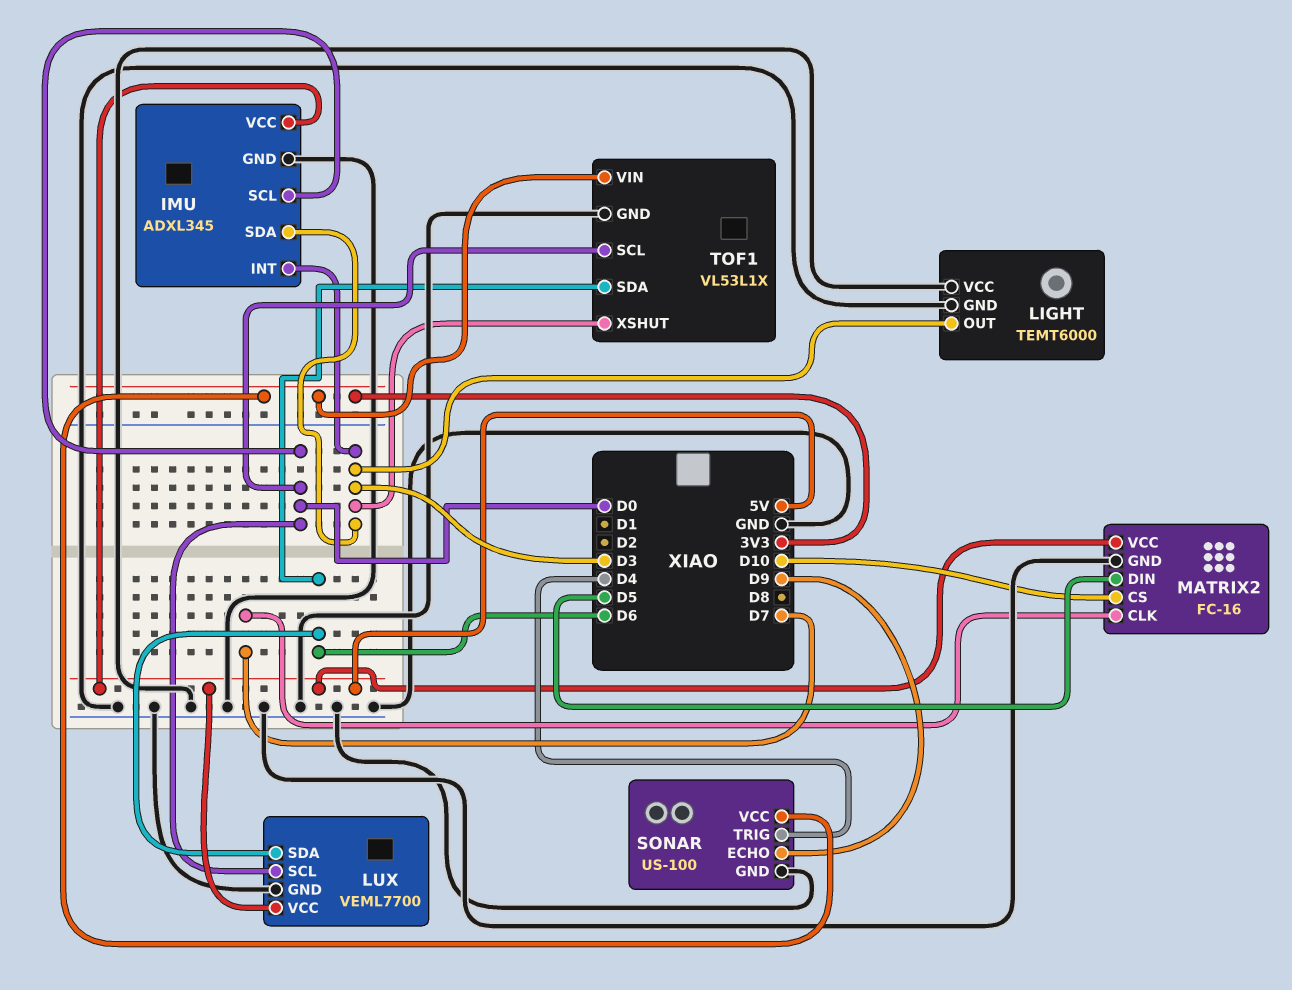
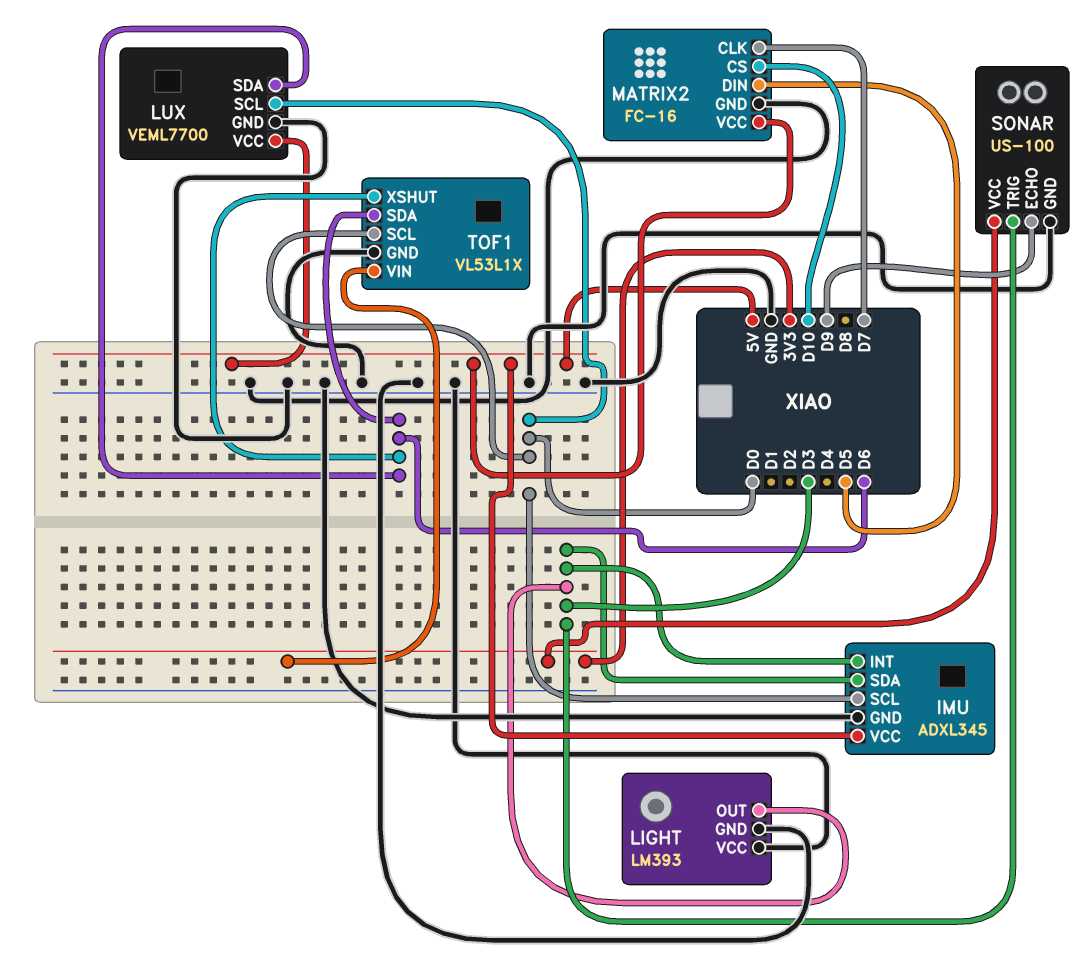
LIGHT: TEMT6000 -> LM393
SONAR pin TRIG: D4 -> D3
TOF1 pin XSHUT: D3 -> D6

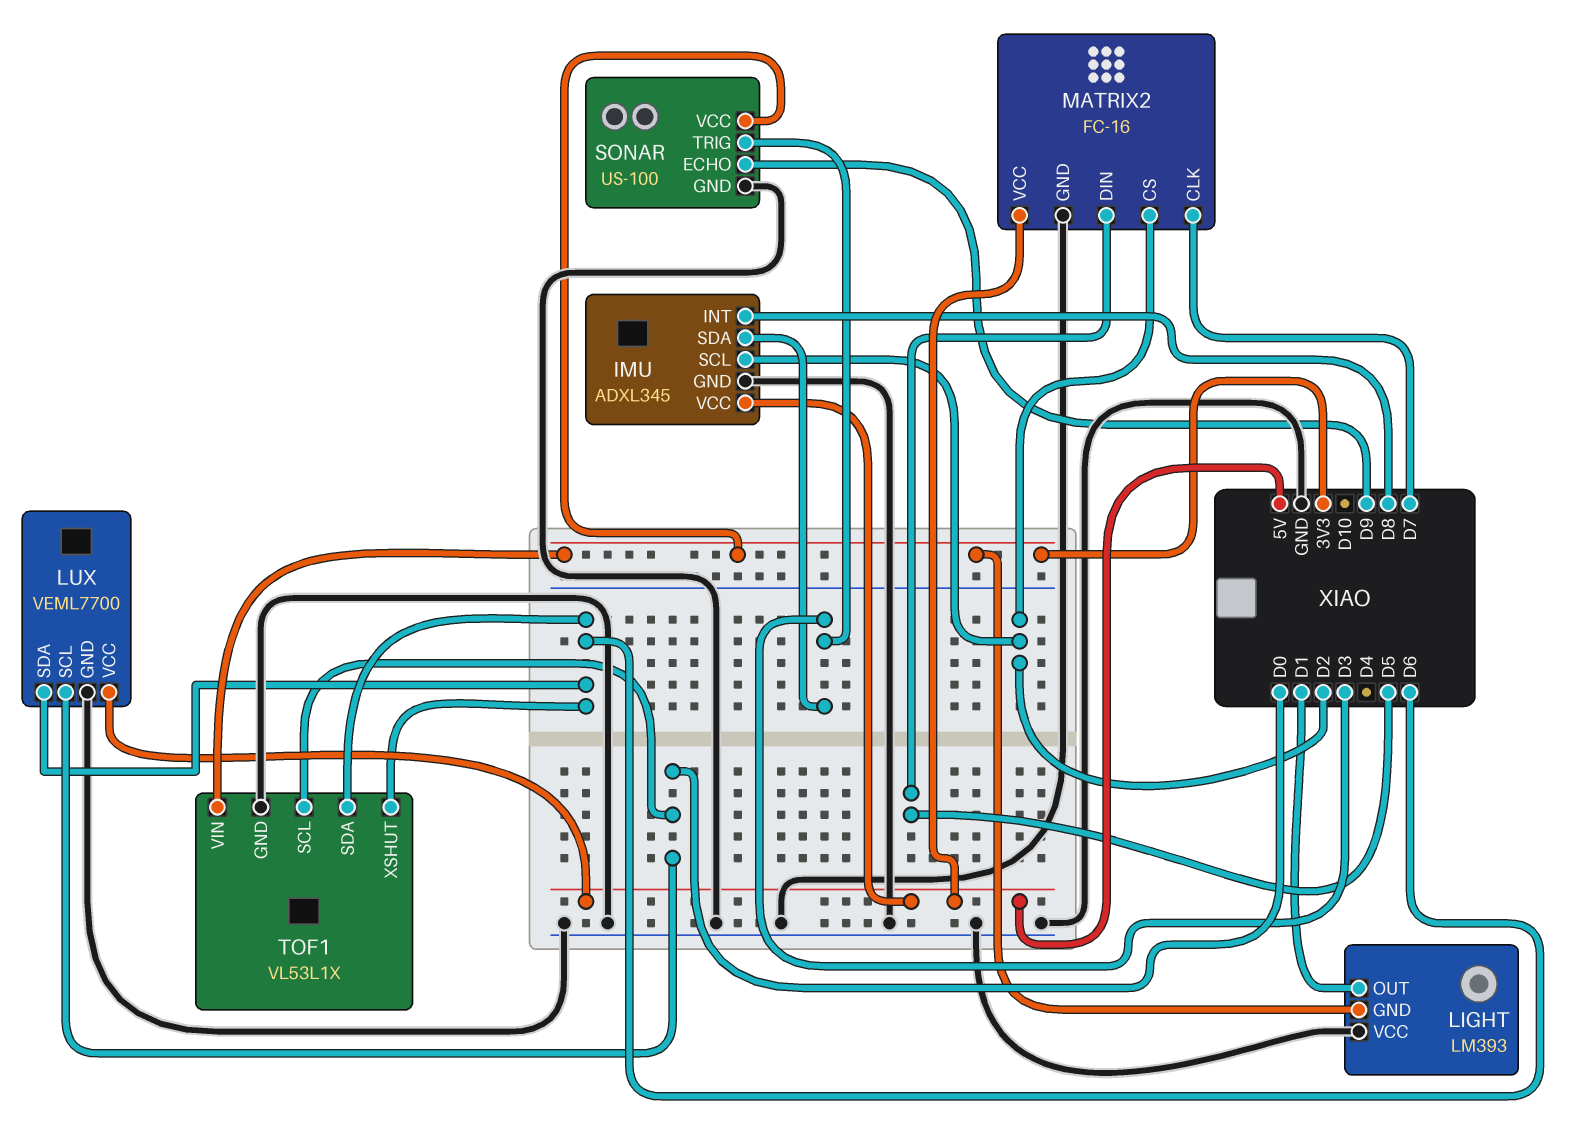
IMU pin INT: D3 -> D8
IMU pin SCL: D0 -> D2
LIGHT pin GND: GND -> 3V3
LIGHT pin OUT: D3 -> D1
MATRIX2 pin CS: D10 -> D2

